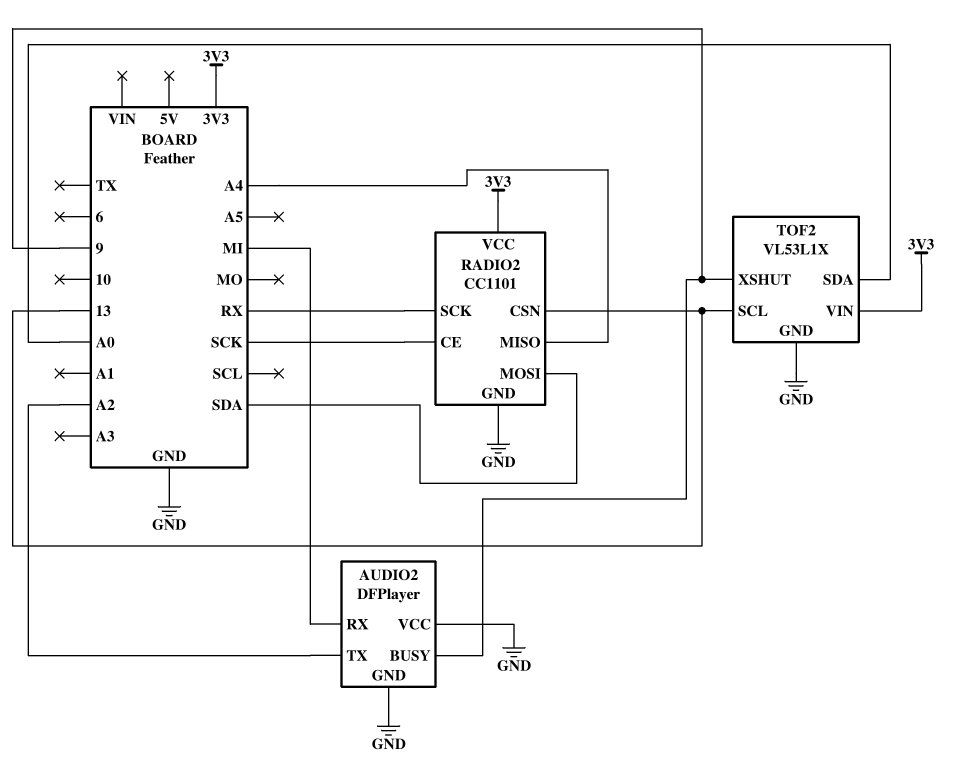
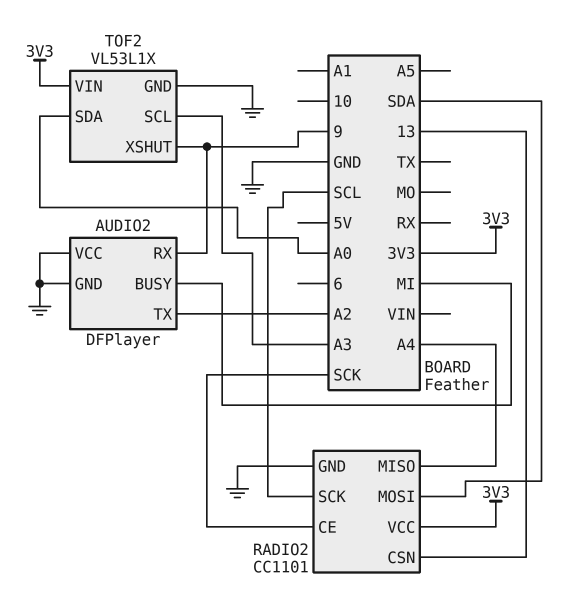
AUDIO2 pin BUSY: 9 -> MI
AUDIO2 pin RX: MI -> 9
RADIO2 pin SCK: RX -> SCL
TOF2 pin SCL: 13 -> A3

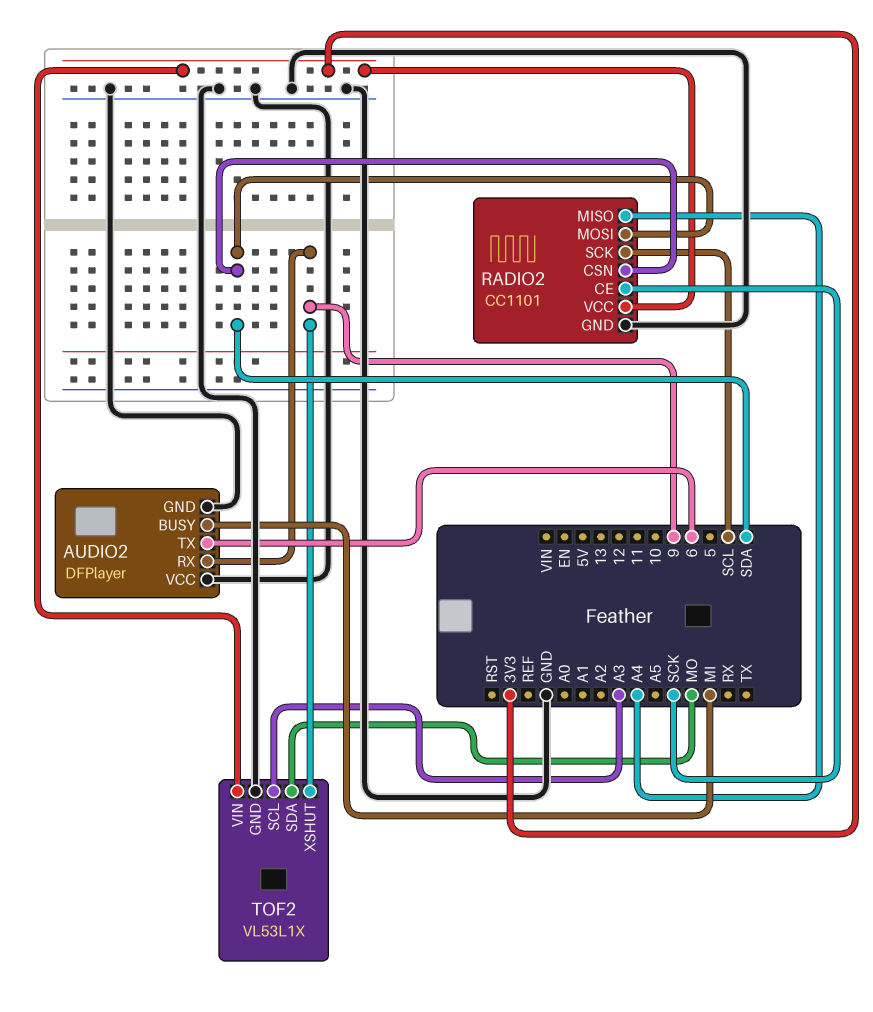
AUDIO2 pin TX: A2 -> 6
RADIO2 pin CSN: 13 -> SDA
TOF2 pin SDA: A0 -> MO

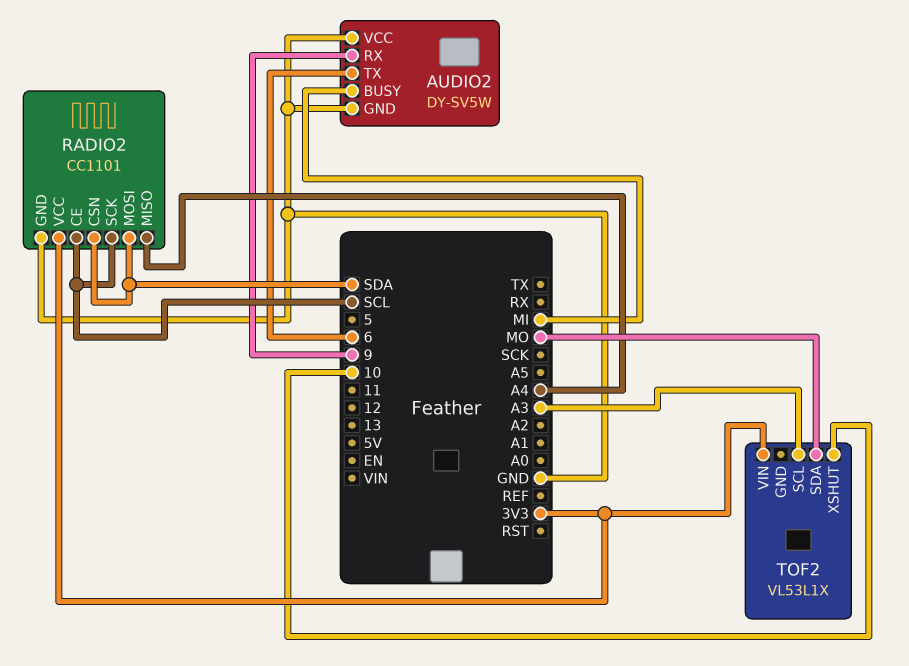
AUDIO2: DFPlayer -> DY-SV5W
RADIO2 pin CE: SCK -> SCL
TOF2 pin GND: GND -> none
TOF2 pin XSHUT: 9 -> 10

